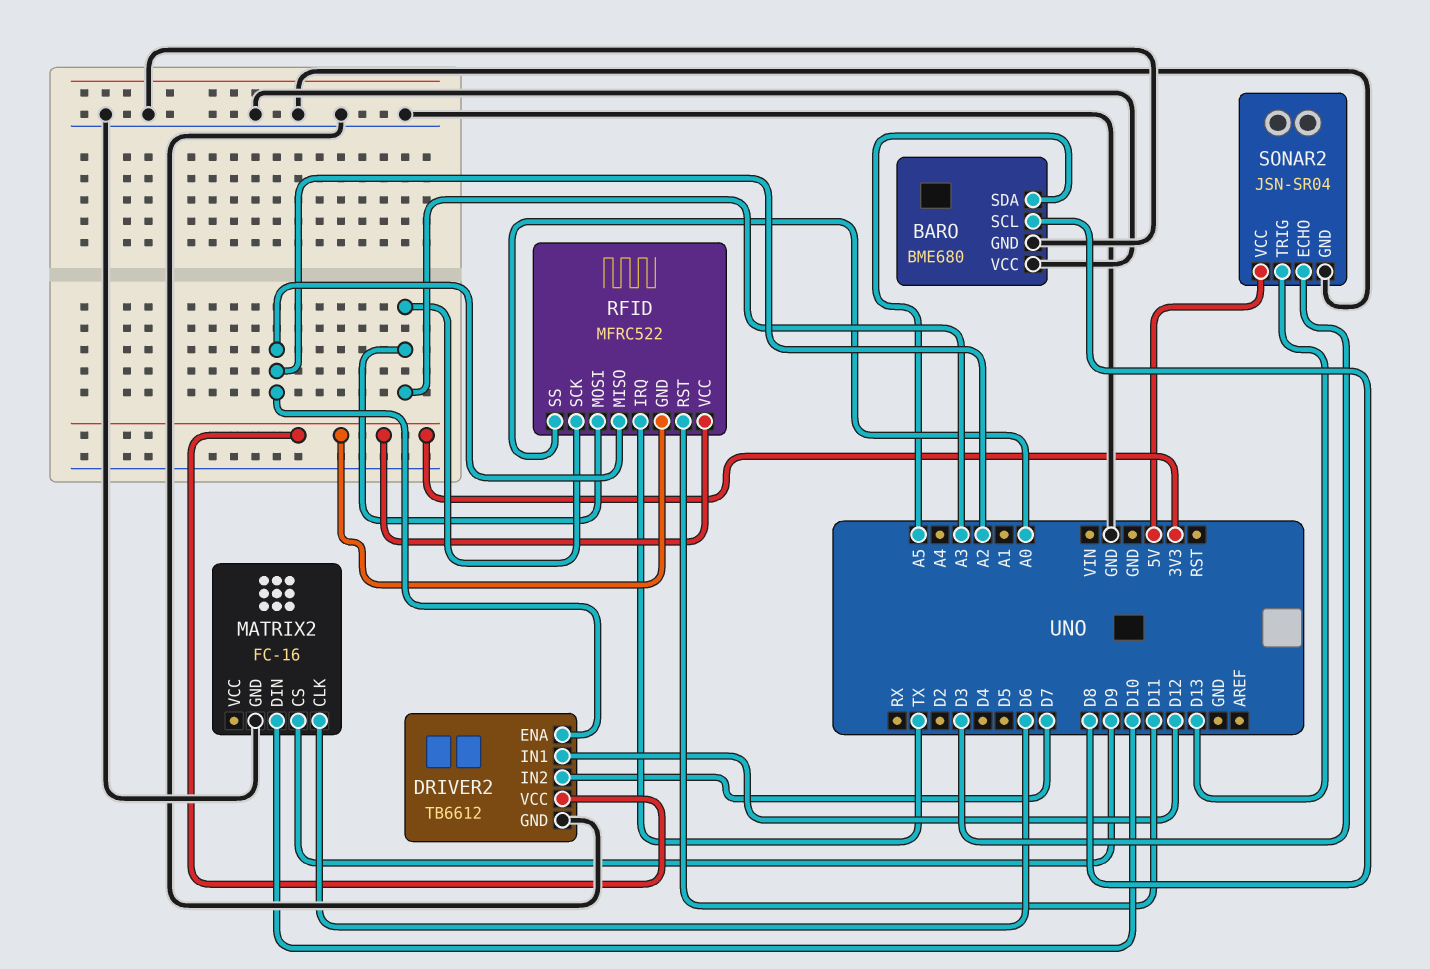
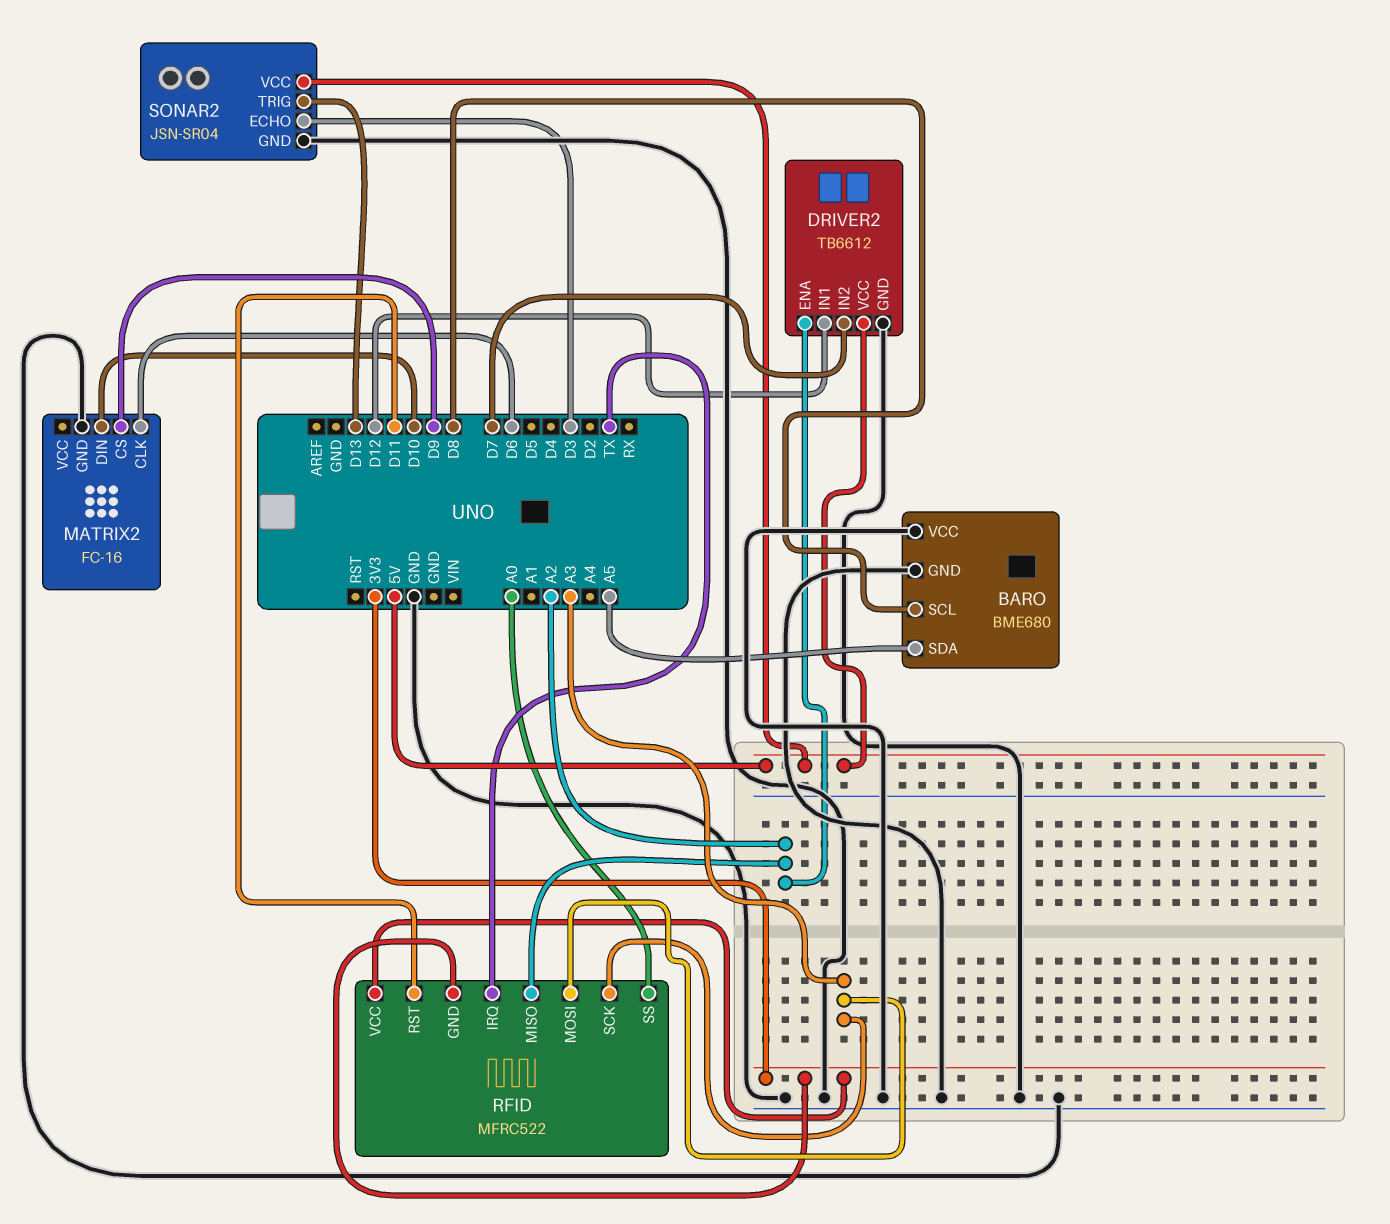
DRIVER2 pin VCC: 3V3 -> 5V

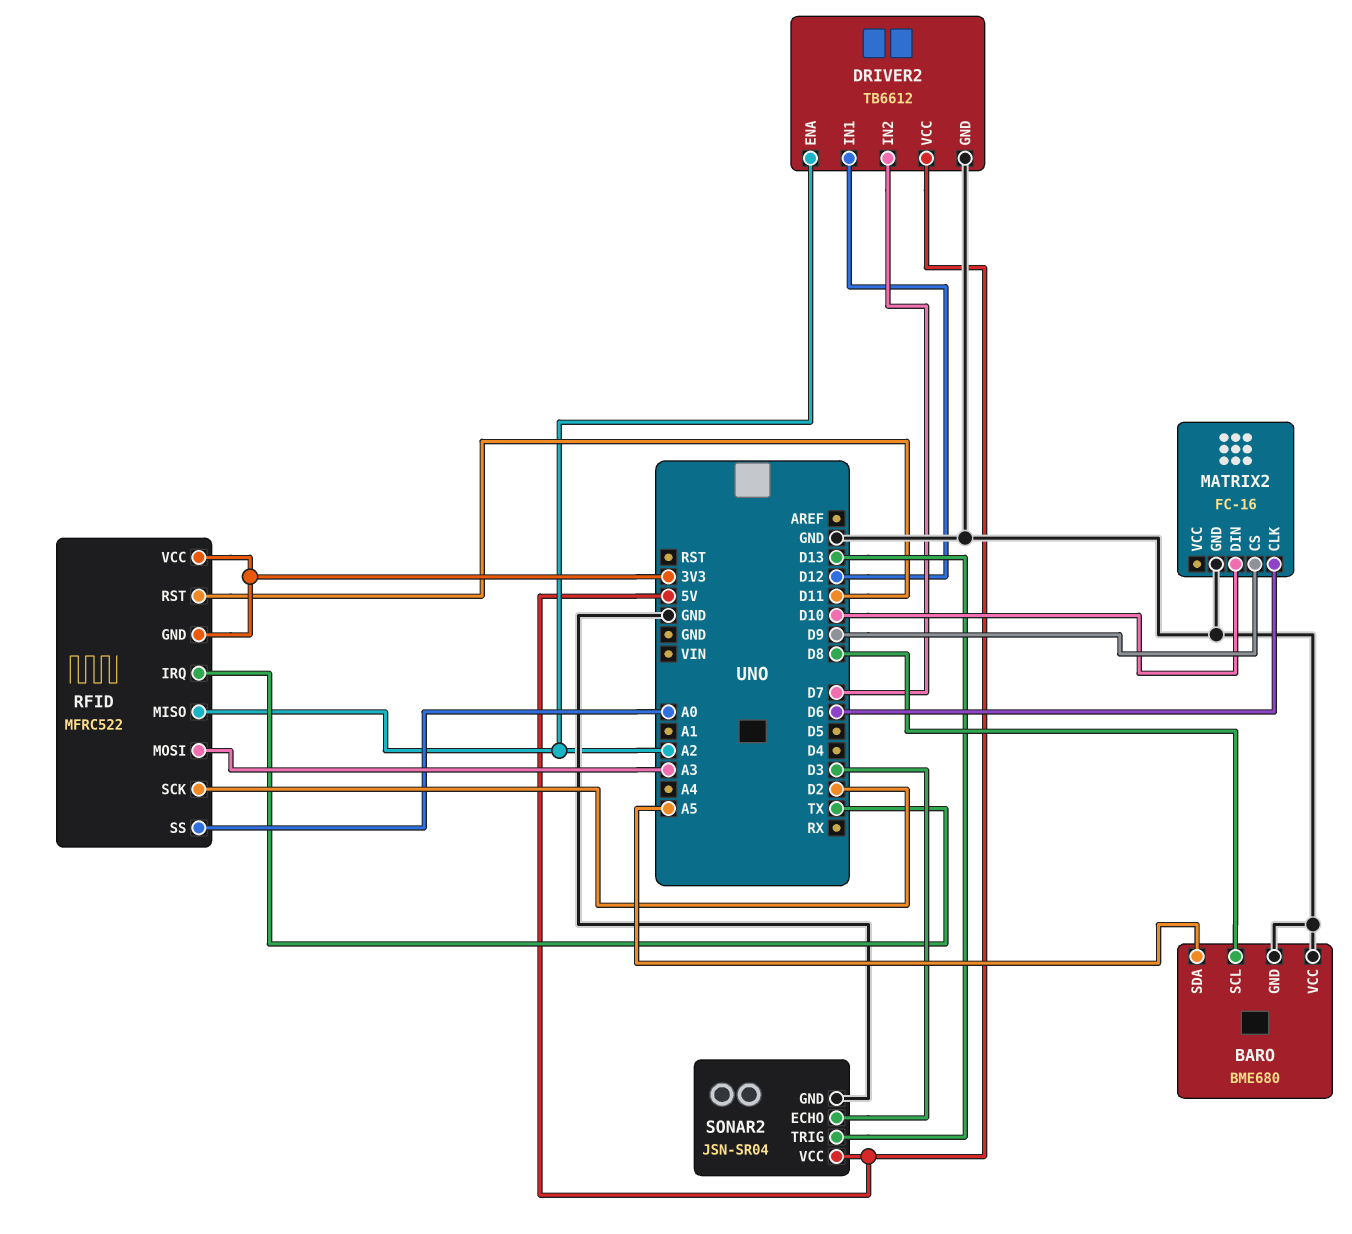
RFID pin SCK: A3 -> D2

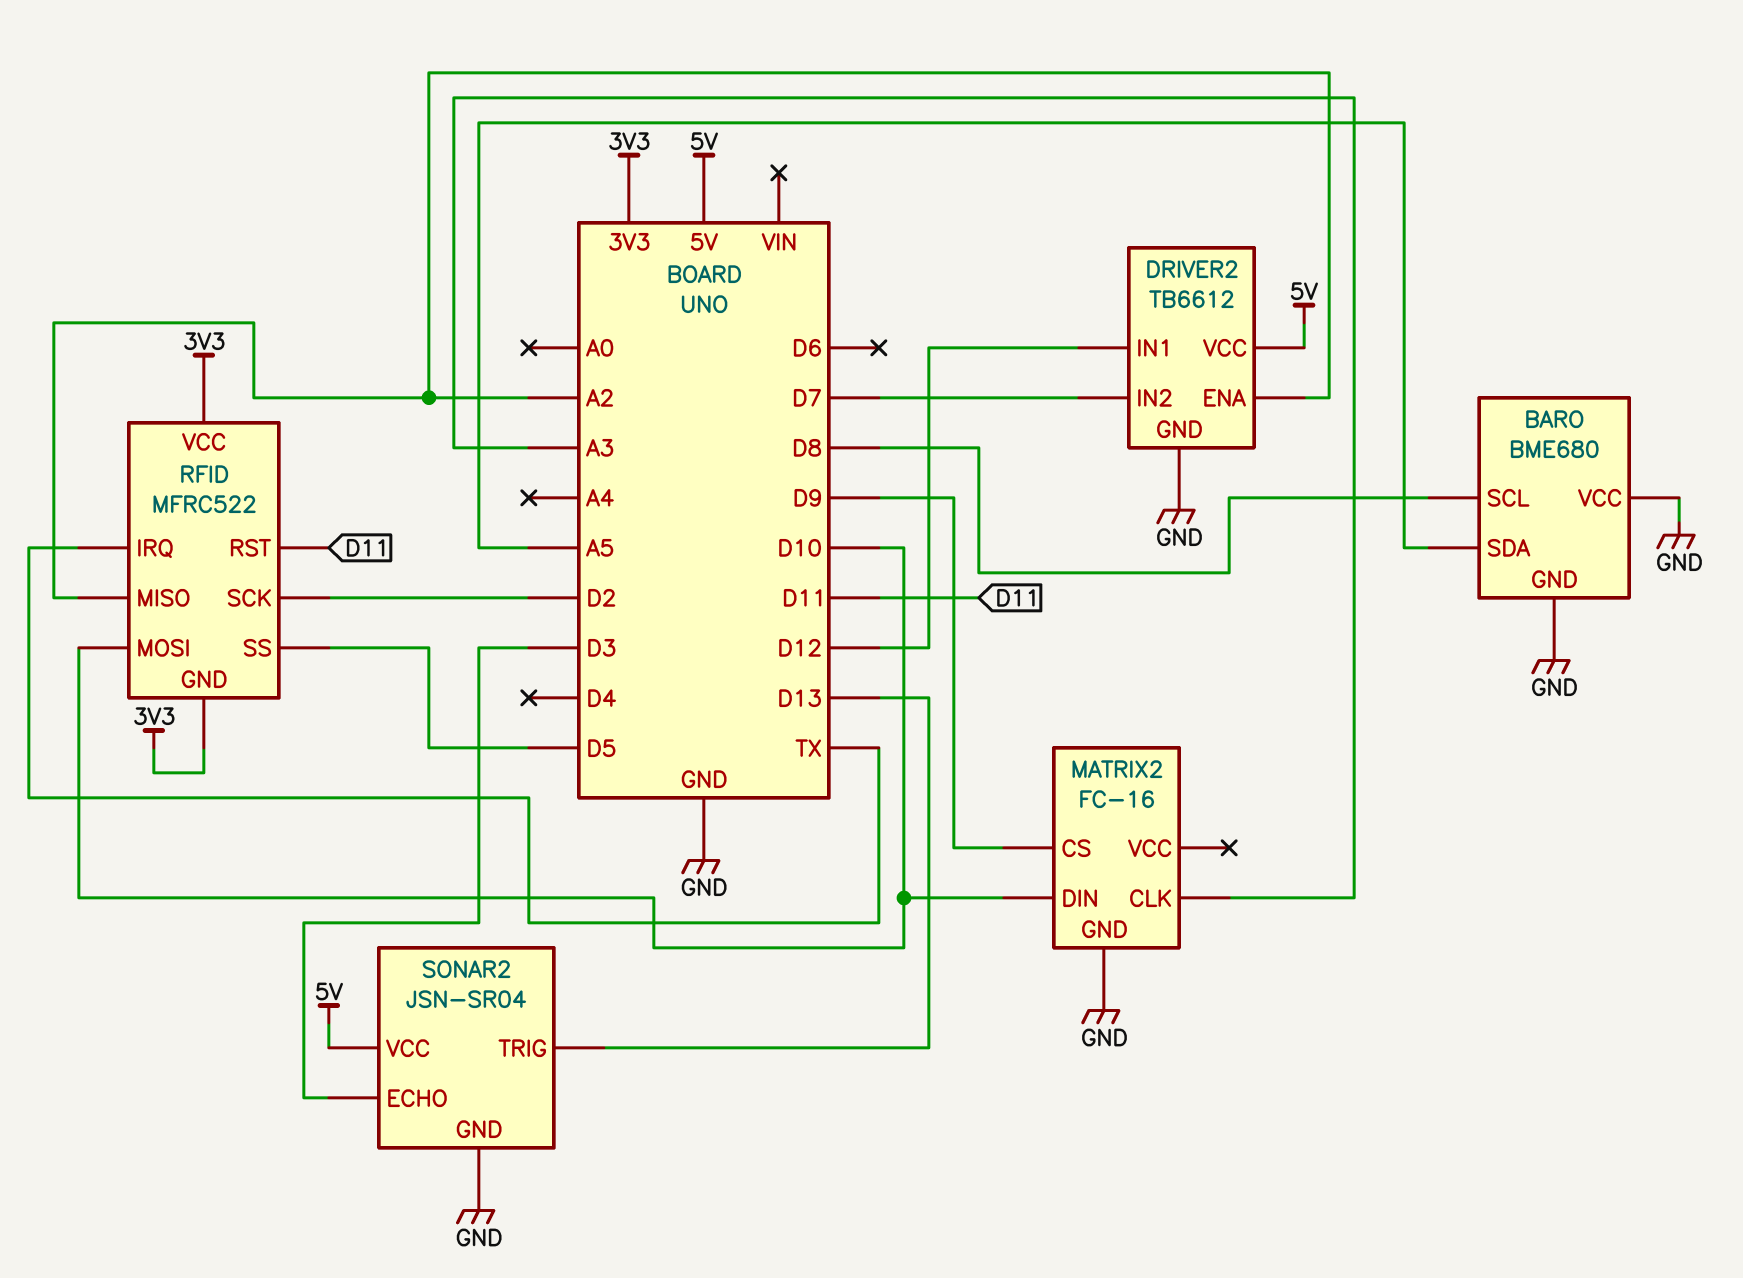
MATRIX2 pin CLK: D6 -> A3
RFID pin MOSI: A3 -> D10
RFID pin SS: A0 -> D5

